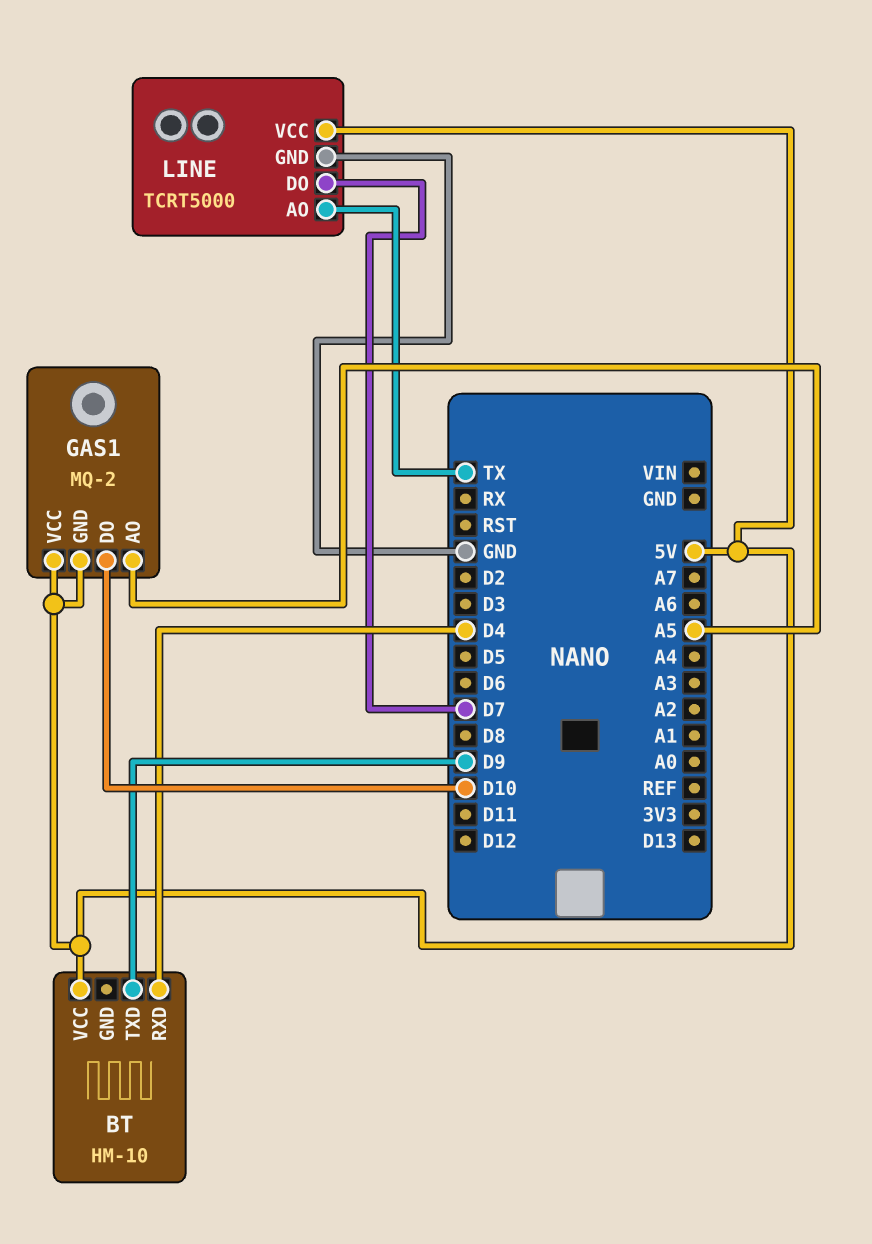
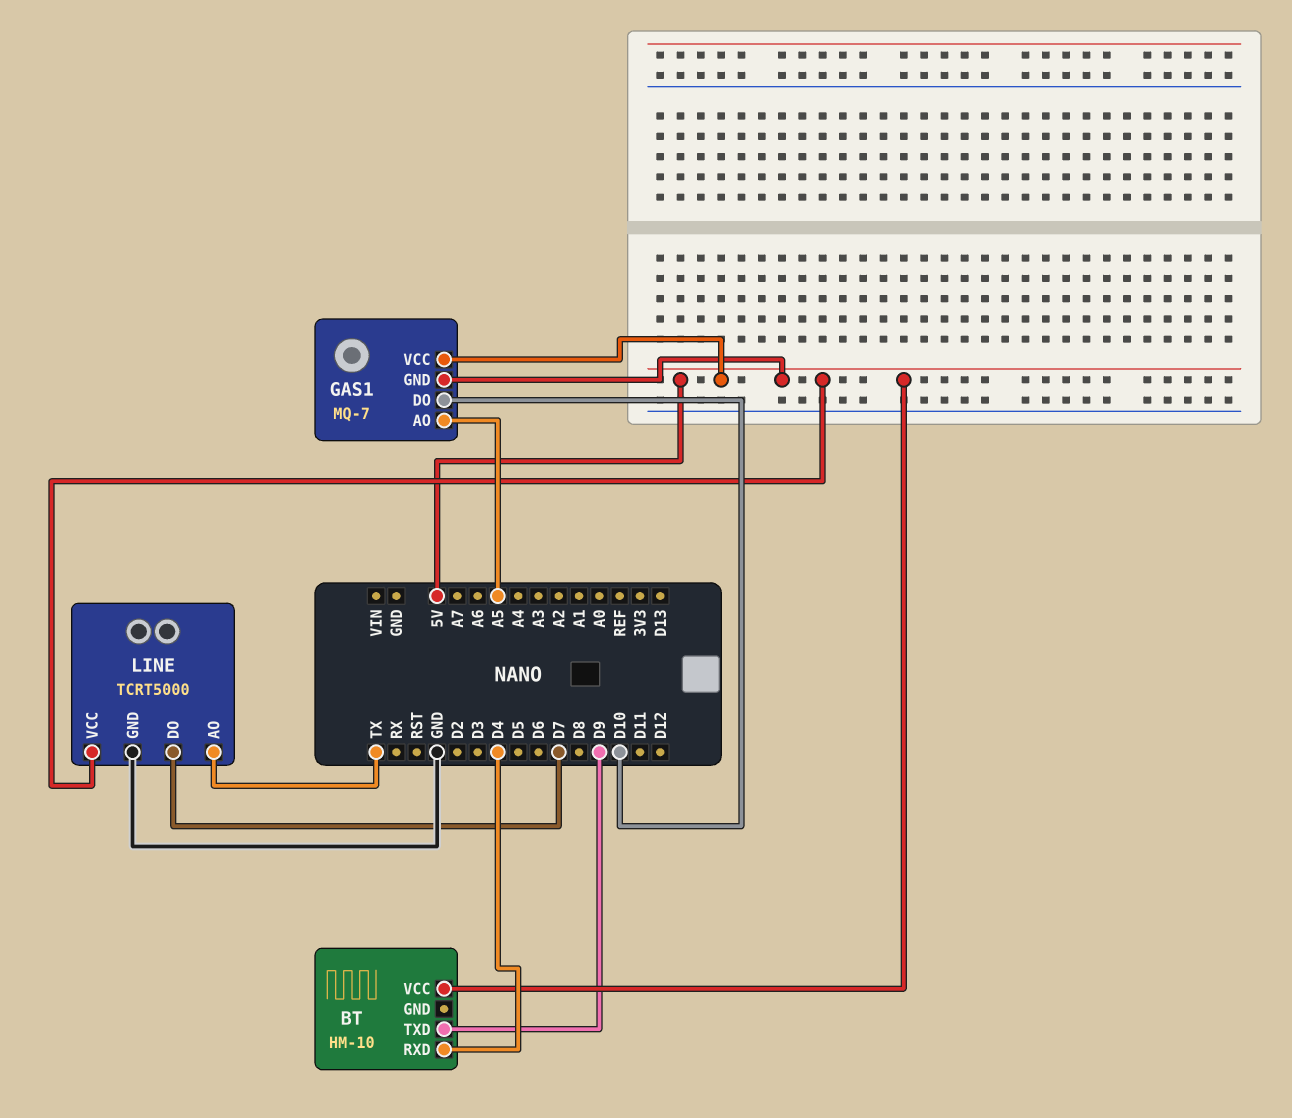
GAS1: MQ-2 -> MQ-7

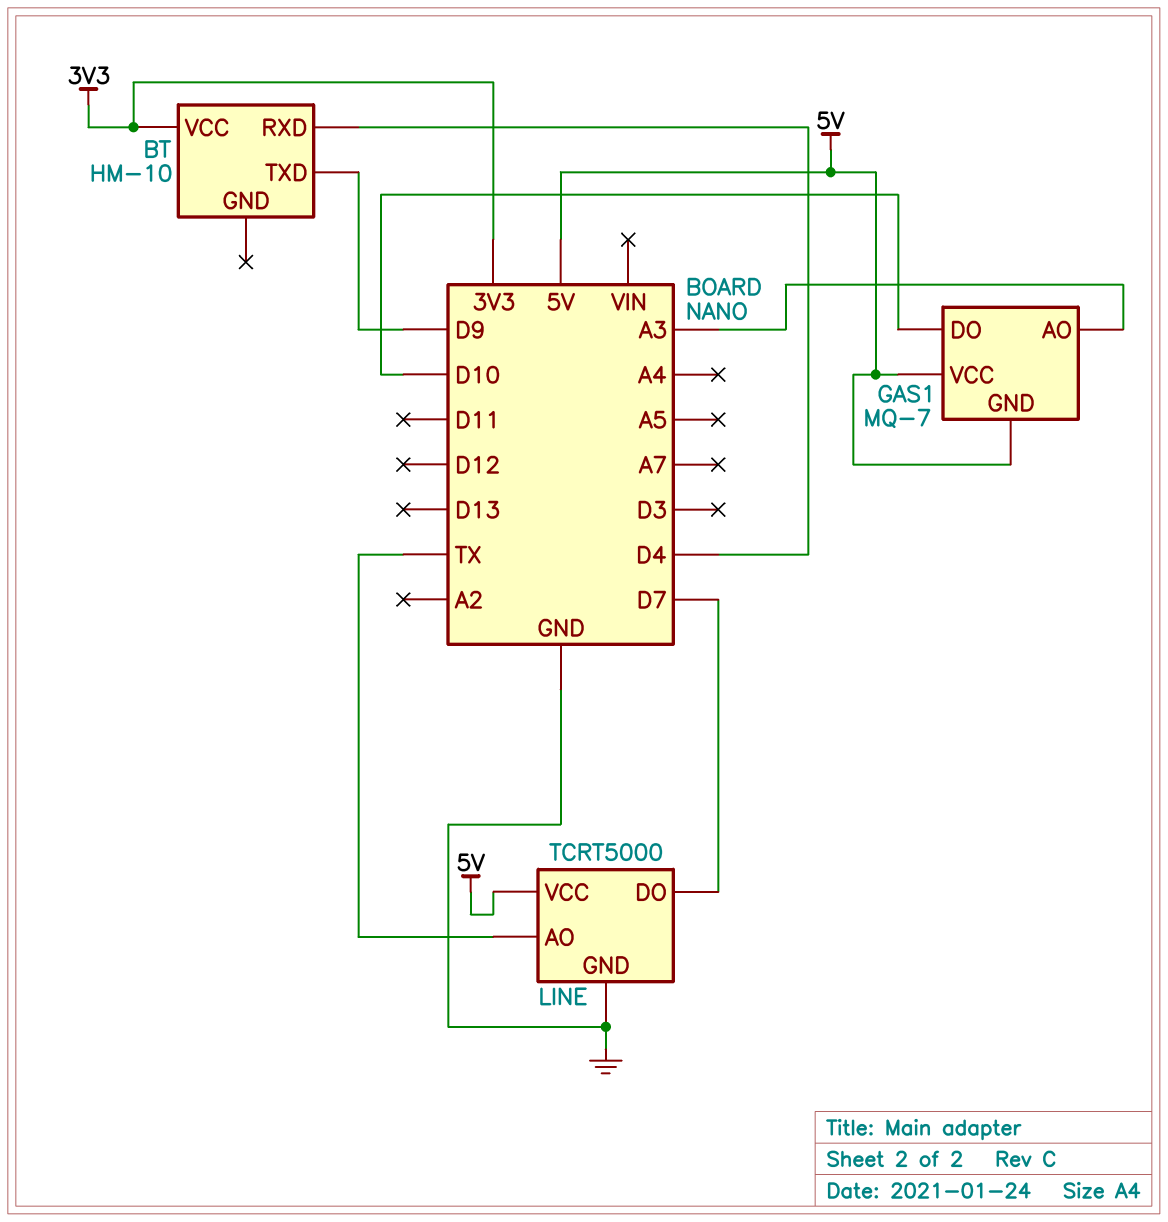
BT pin VCC: 5V -> 3V3
GAS1 pin AO: A5 -> A3

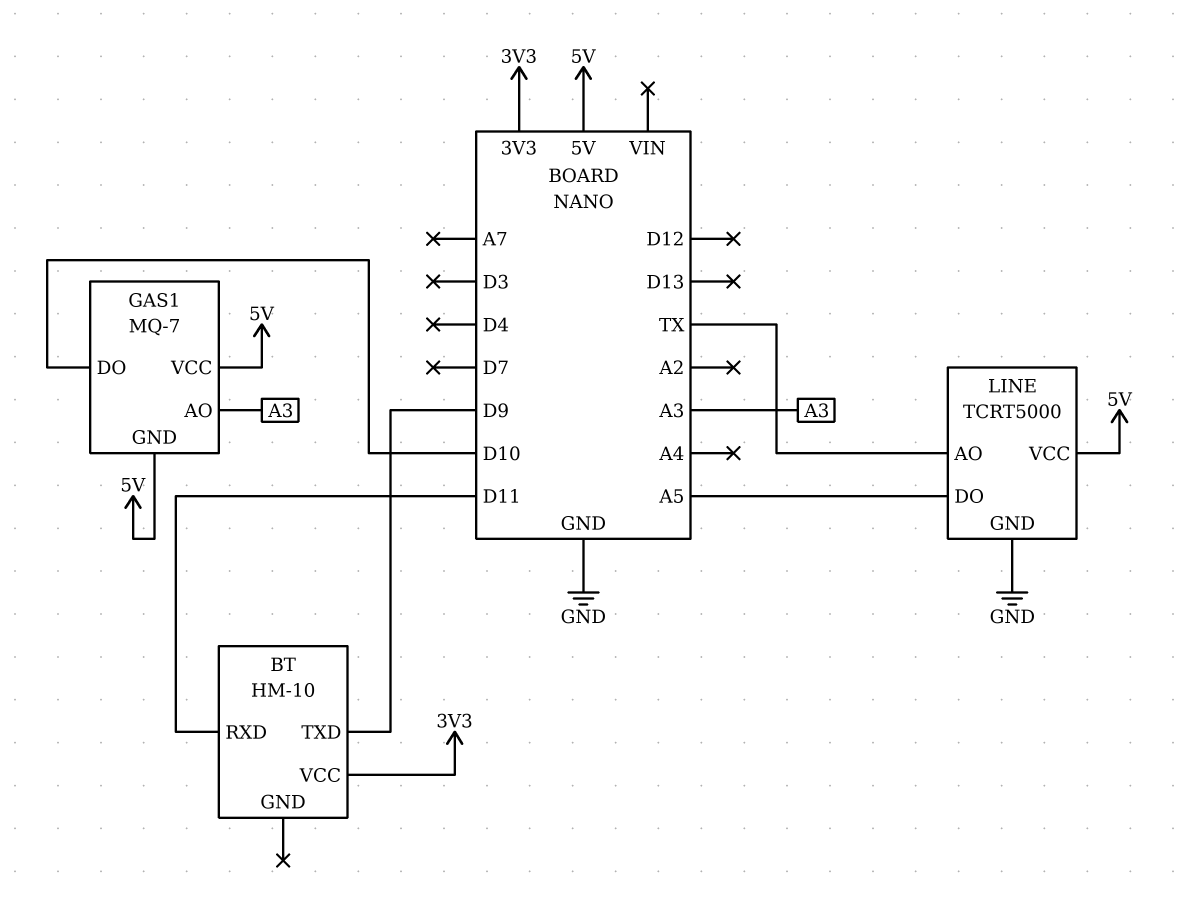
BT pin RXD: D4 -> D11
LINE pin DO: D7 -> A5

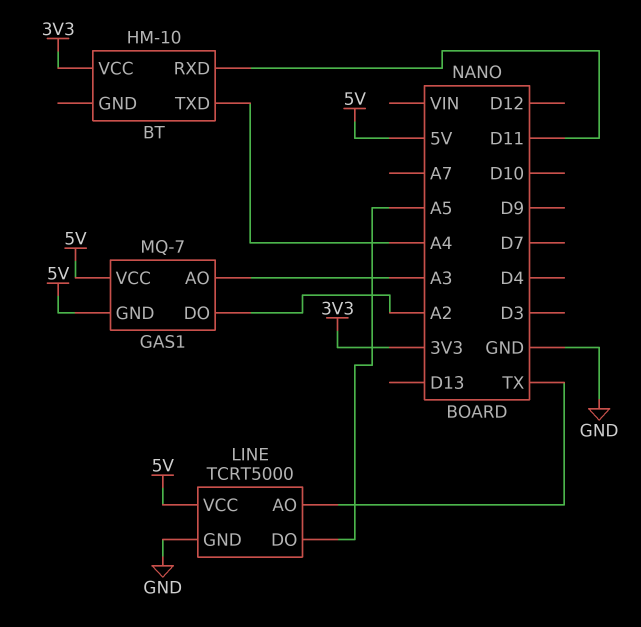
BT pin TXD: D9 -> A4
GAS1 pin DO: D10 -> A2

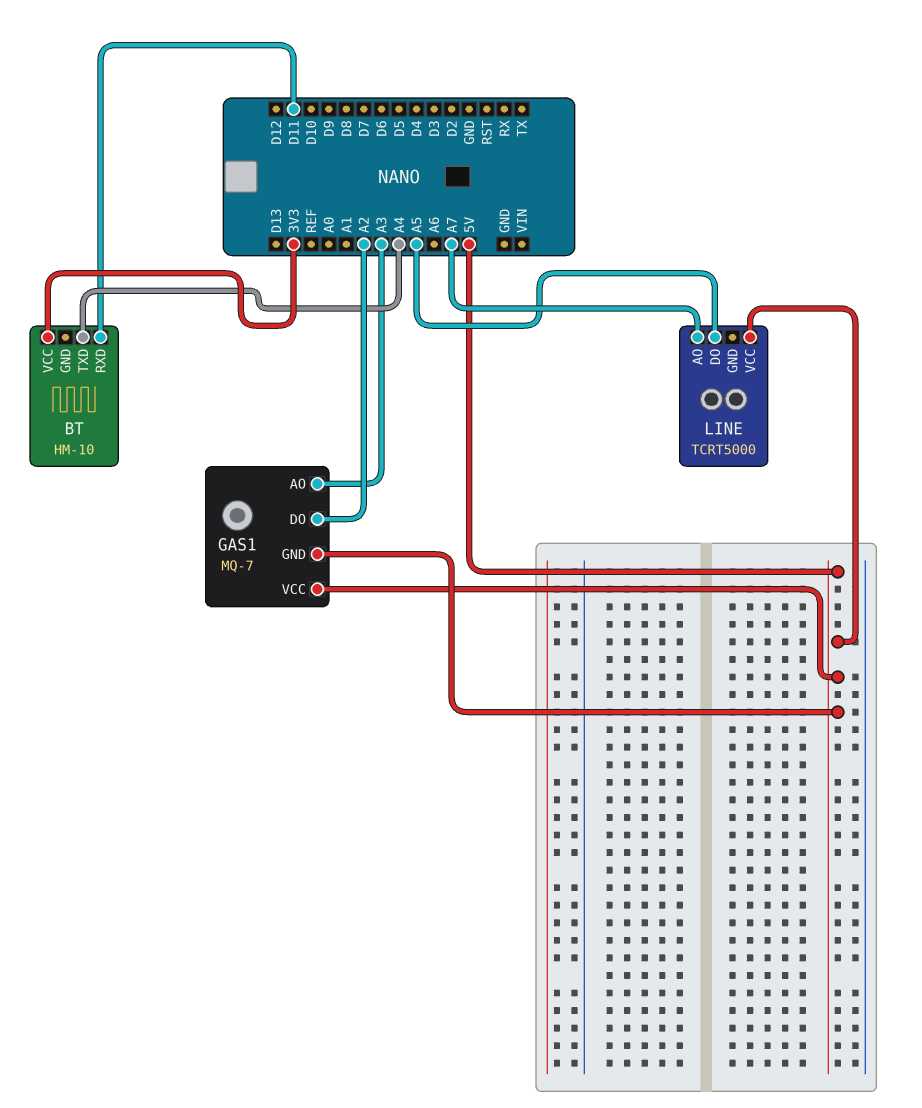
LINE pin AO: TX -> A7
LINE pin GND: GND -> none

